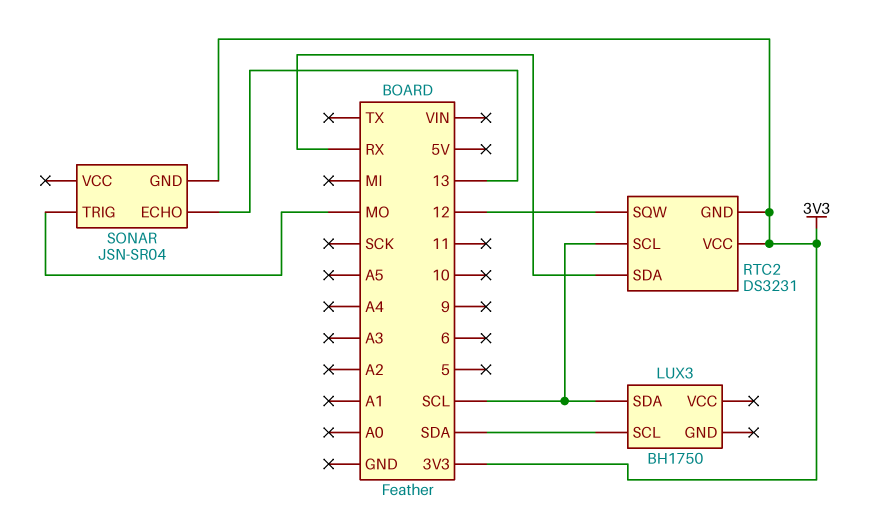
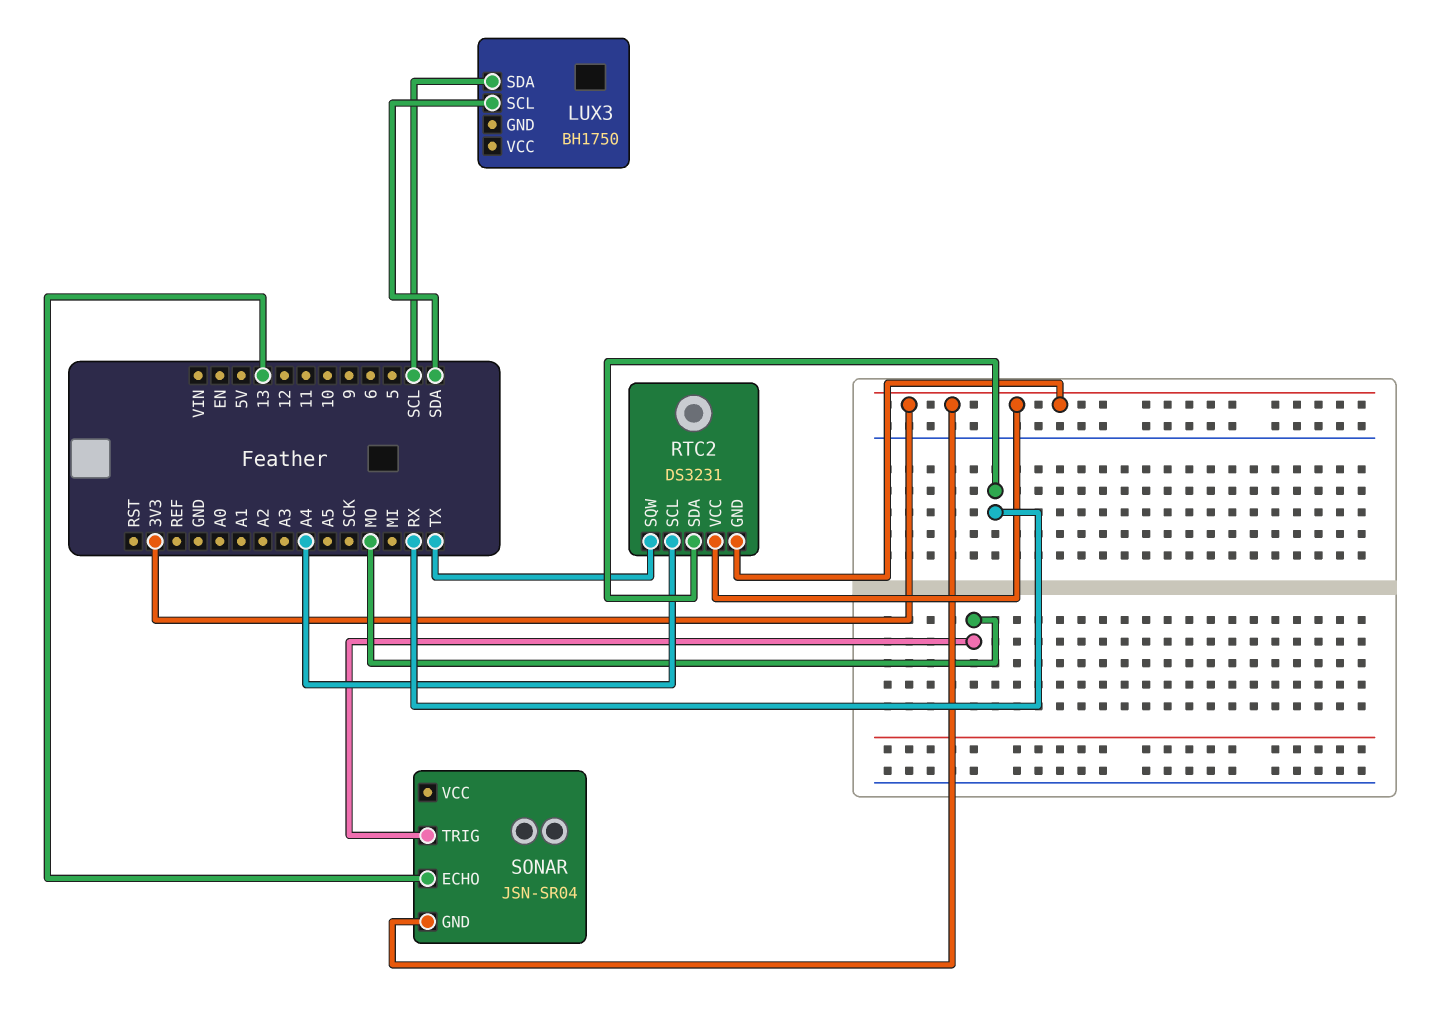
RTC2 pin SCL: SCL -> A4
RTC2 pin SQW: 12 -> TX

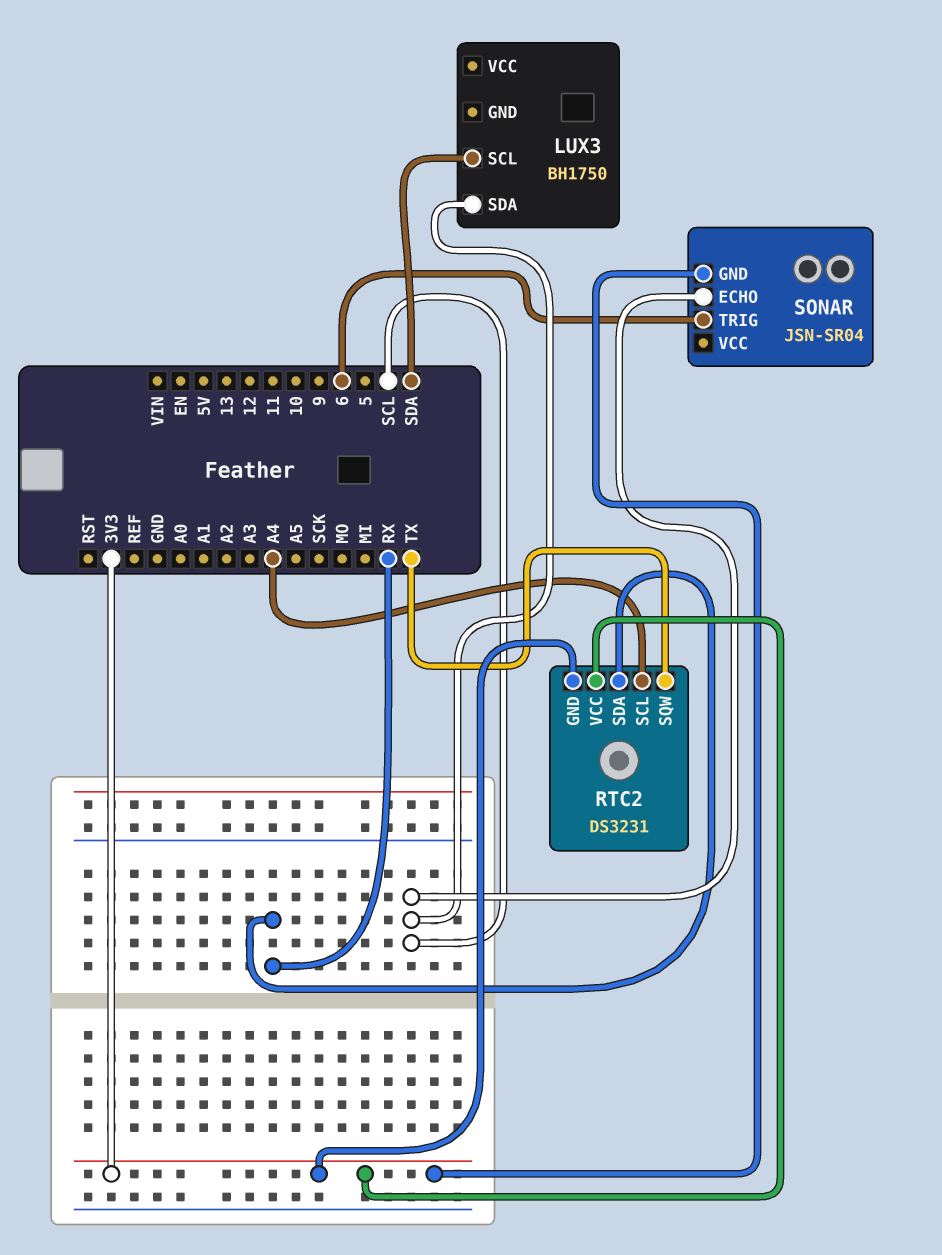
SONAR pin ECHO: 13 -> SCL
SONAR pin TRIG: MO -> 6

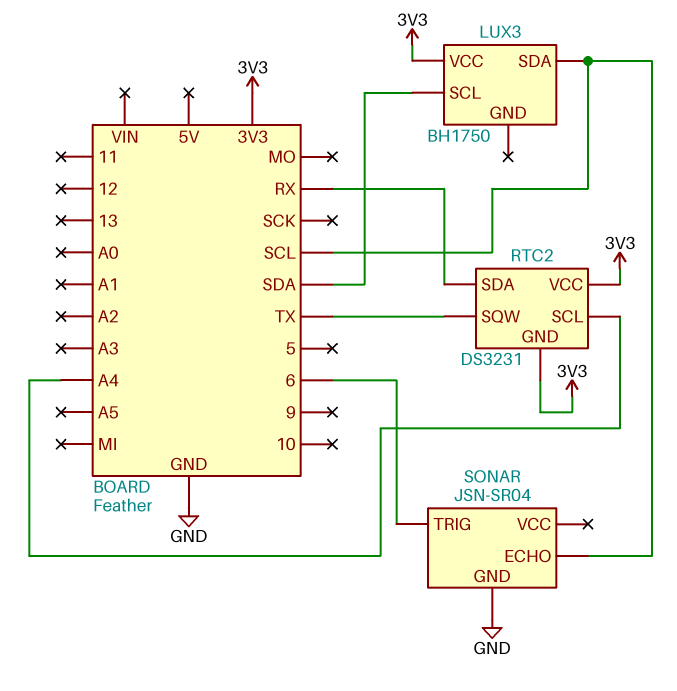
LUX3 pin VCC: none -> 3V3
SONAR pin GND: 3V3 -> GND

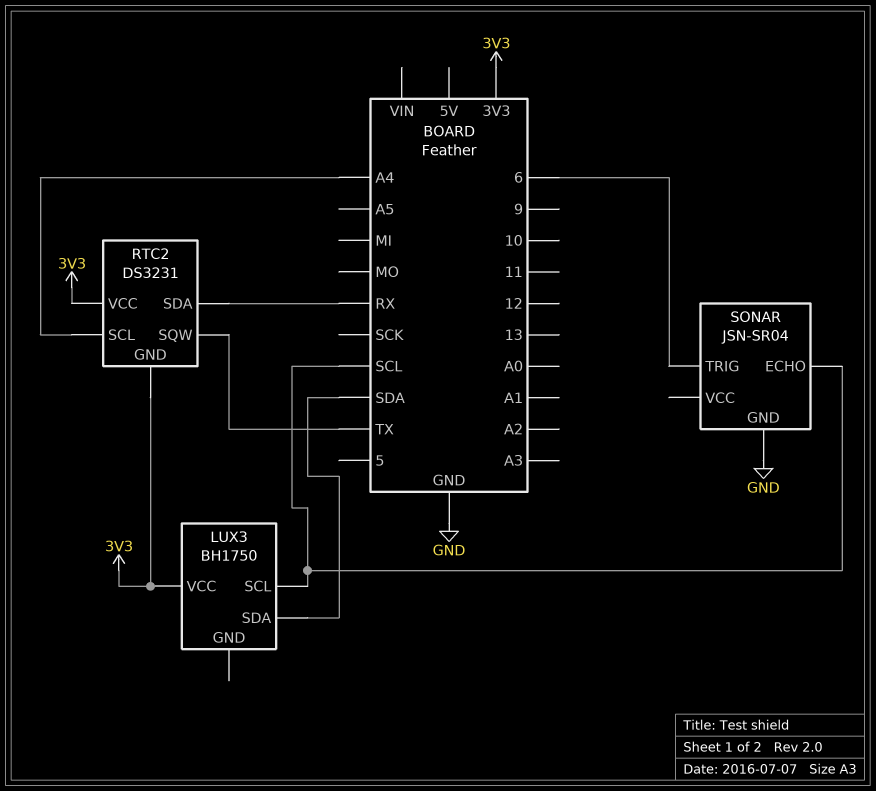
LUX3 pin SCL: SDA -> SCL
LUX3 pin SDA: SCL -> SDA

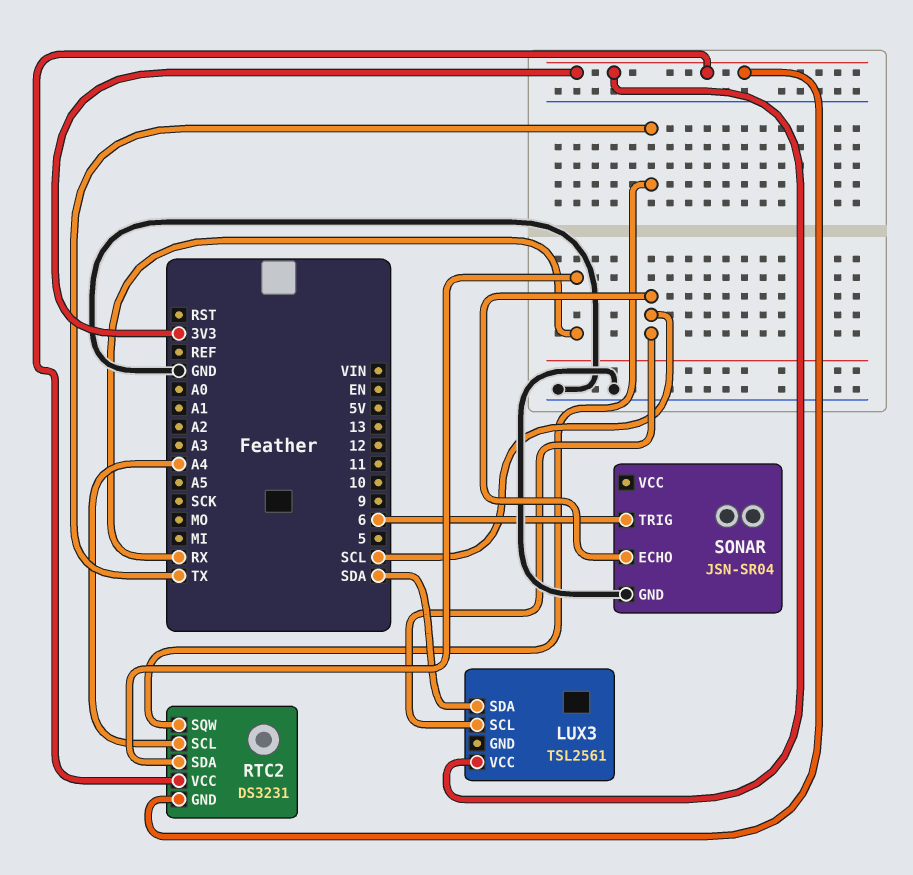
LUX3: BH1750 -> TSL2561

